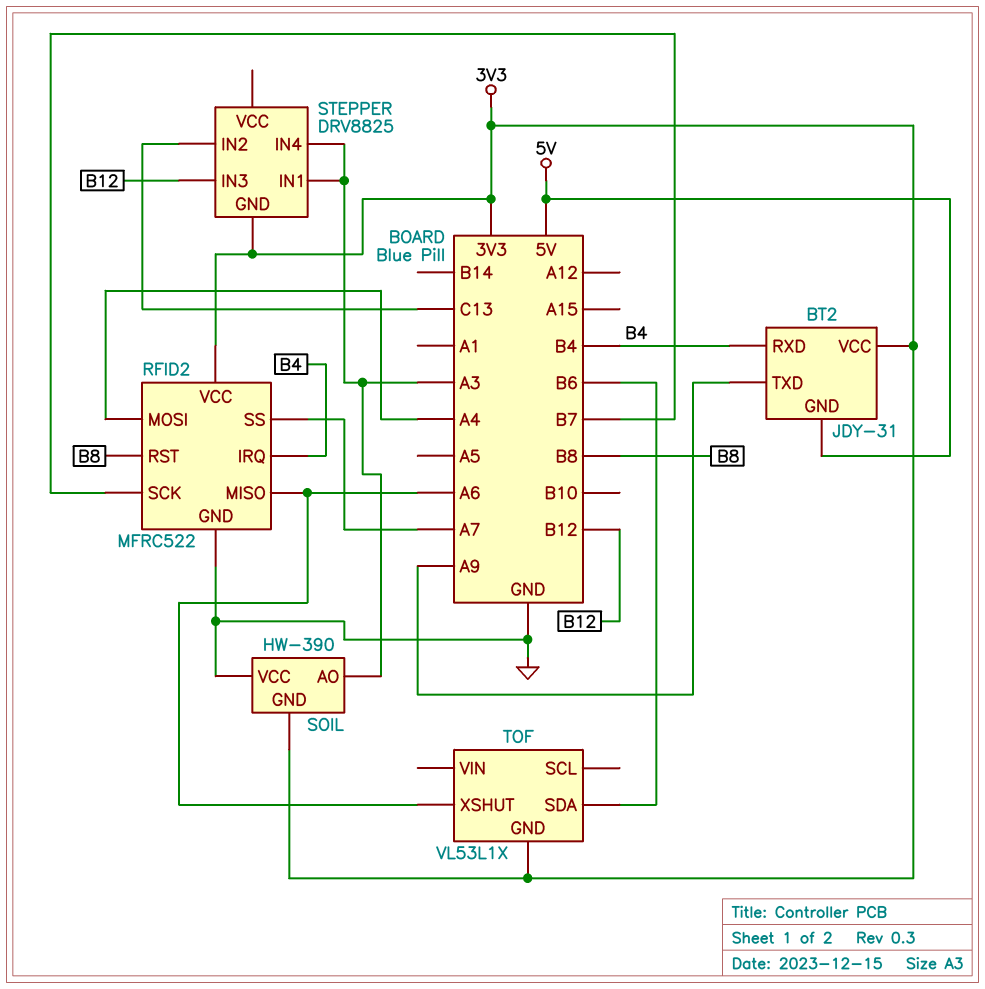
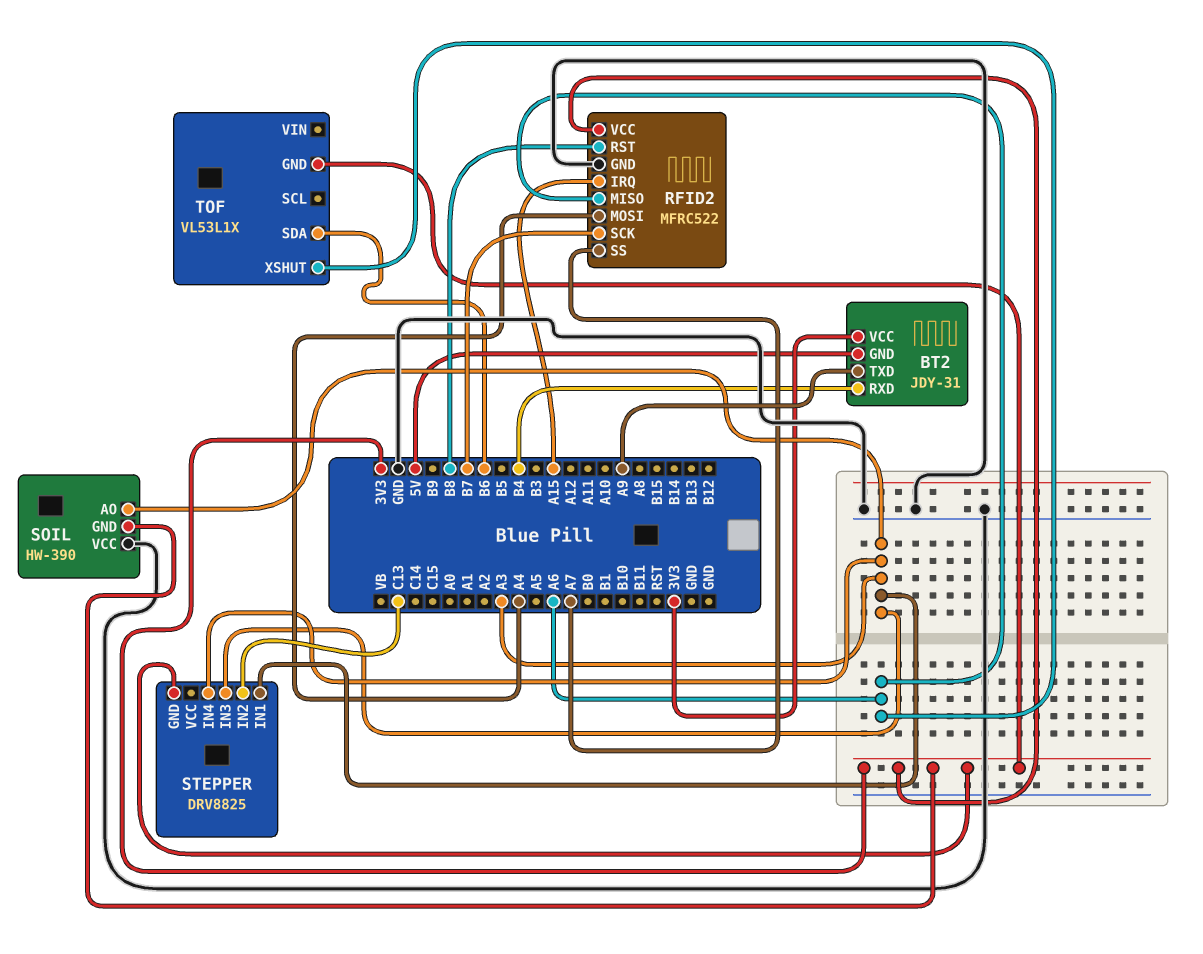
RFID2 pin IRQ: B4 -> A15
STEPPER pin IN3: B12 -> A3

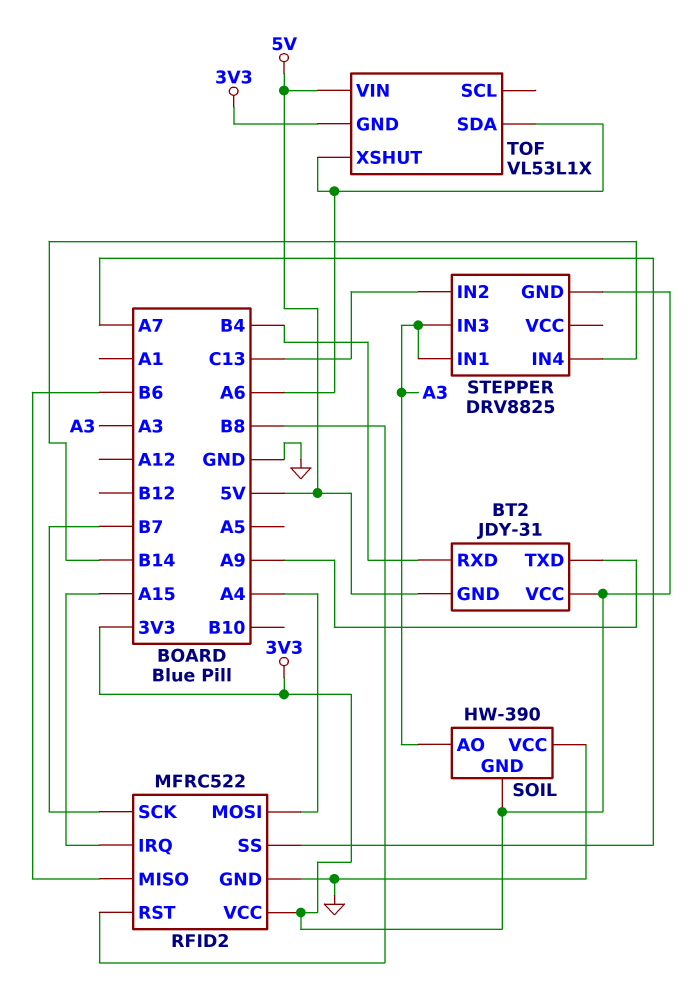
RFID2 pin MISO: A6 -> B6
STEPPER pin IN4: A3 -> B14
TOF pin SDA: B6 -> A6
TOF pin VIN: none -> 5V

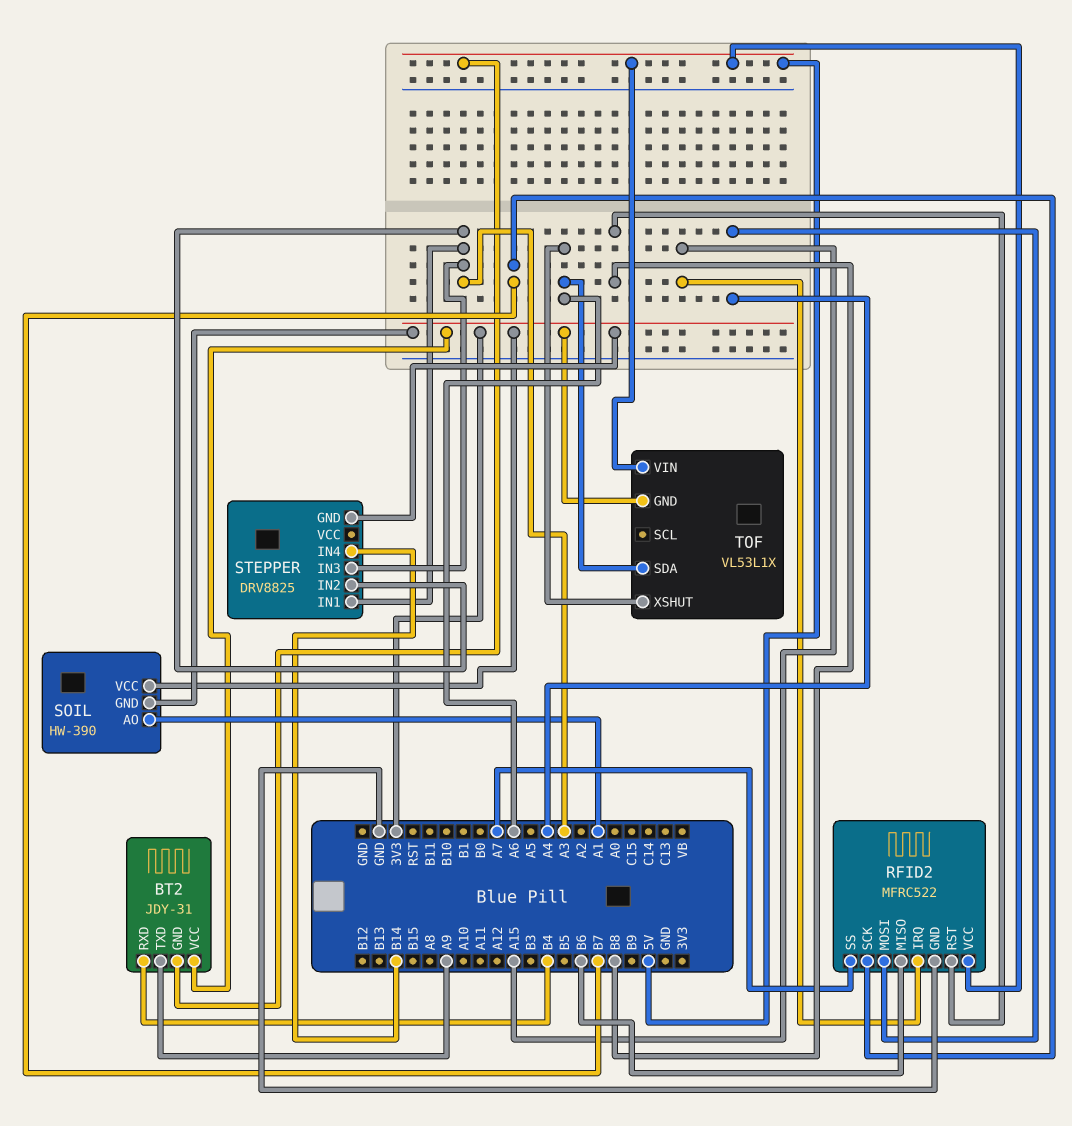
RFID2 pin VCC: 3V3 -> 5V
SOIL pin AO: A3 -> A1
SOIL pin VCC: GND -> 3V3
STEPPER pin IN2: C13 -> A3

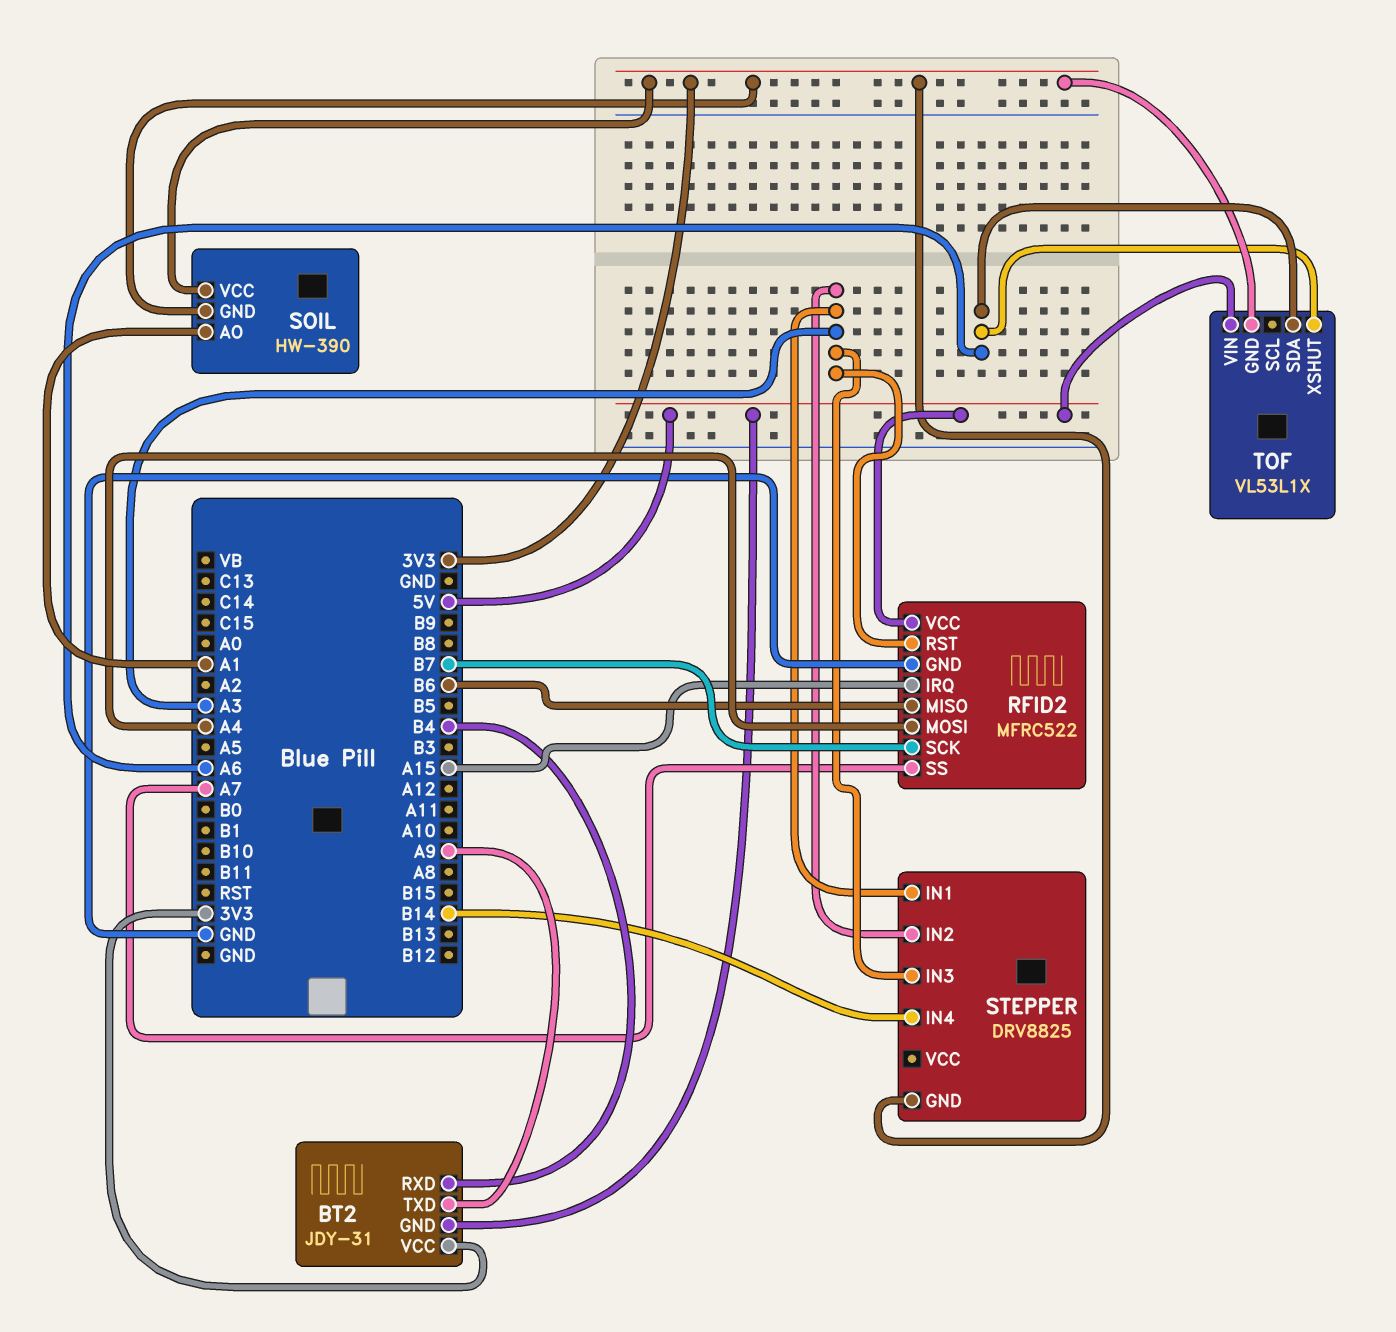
RFID2 pin RST: B8 -> A3

